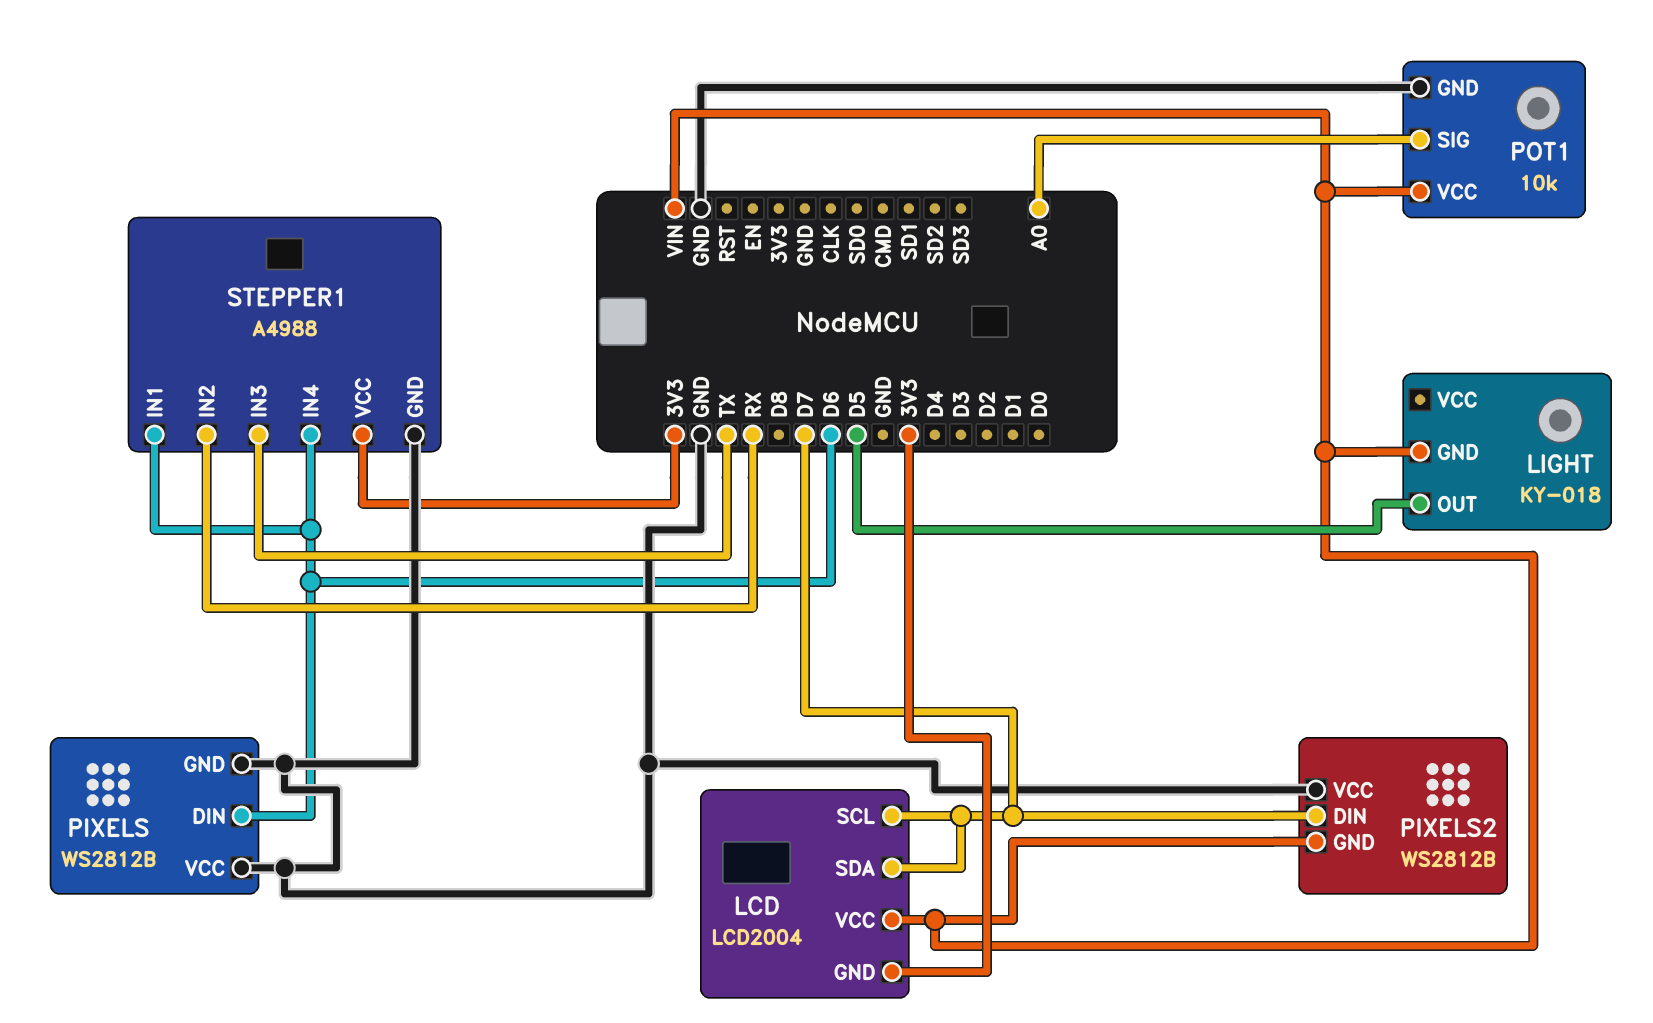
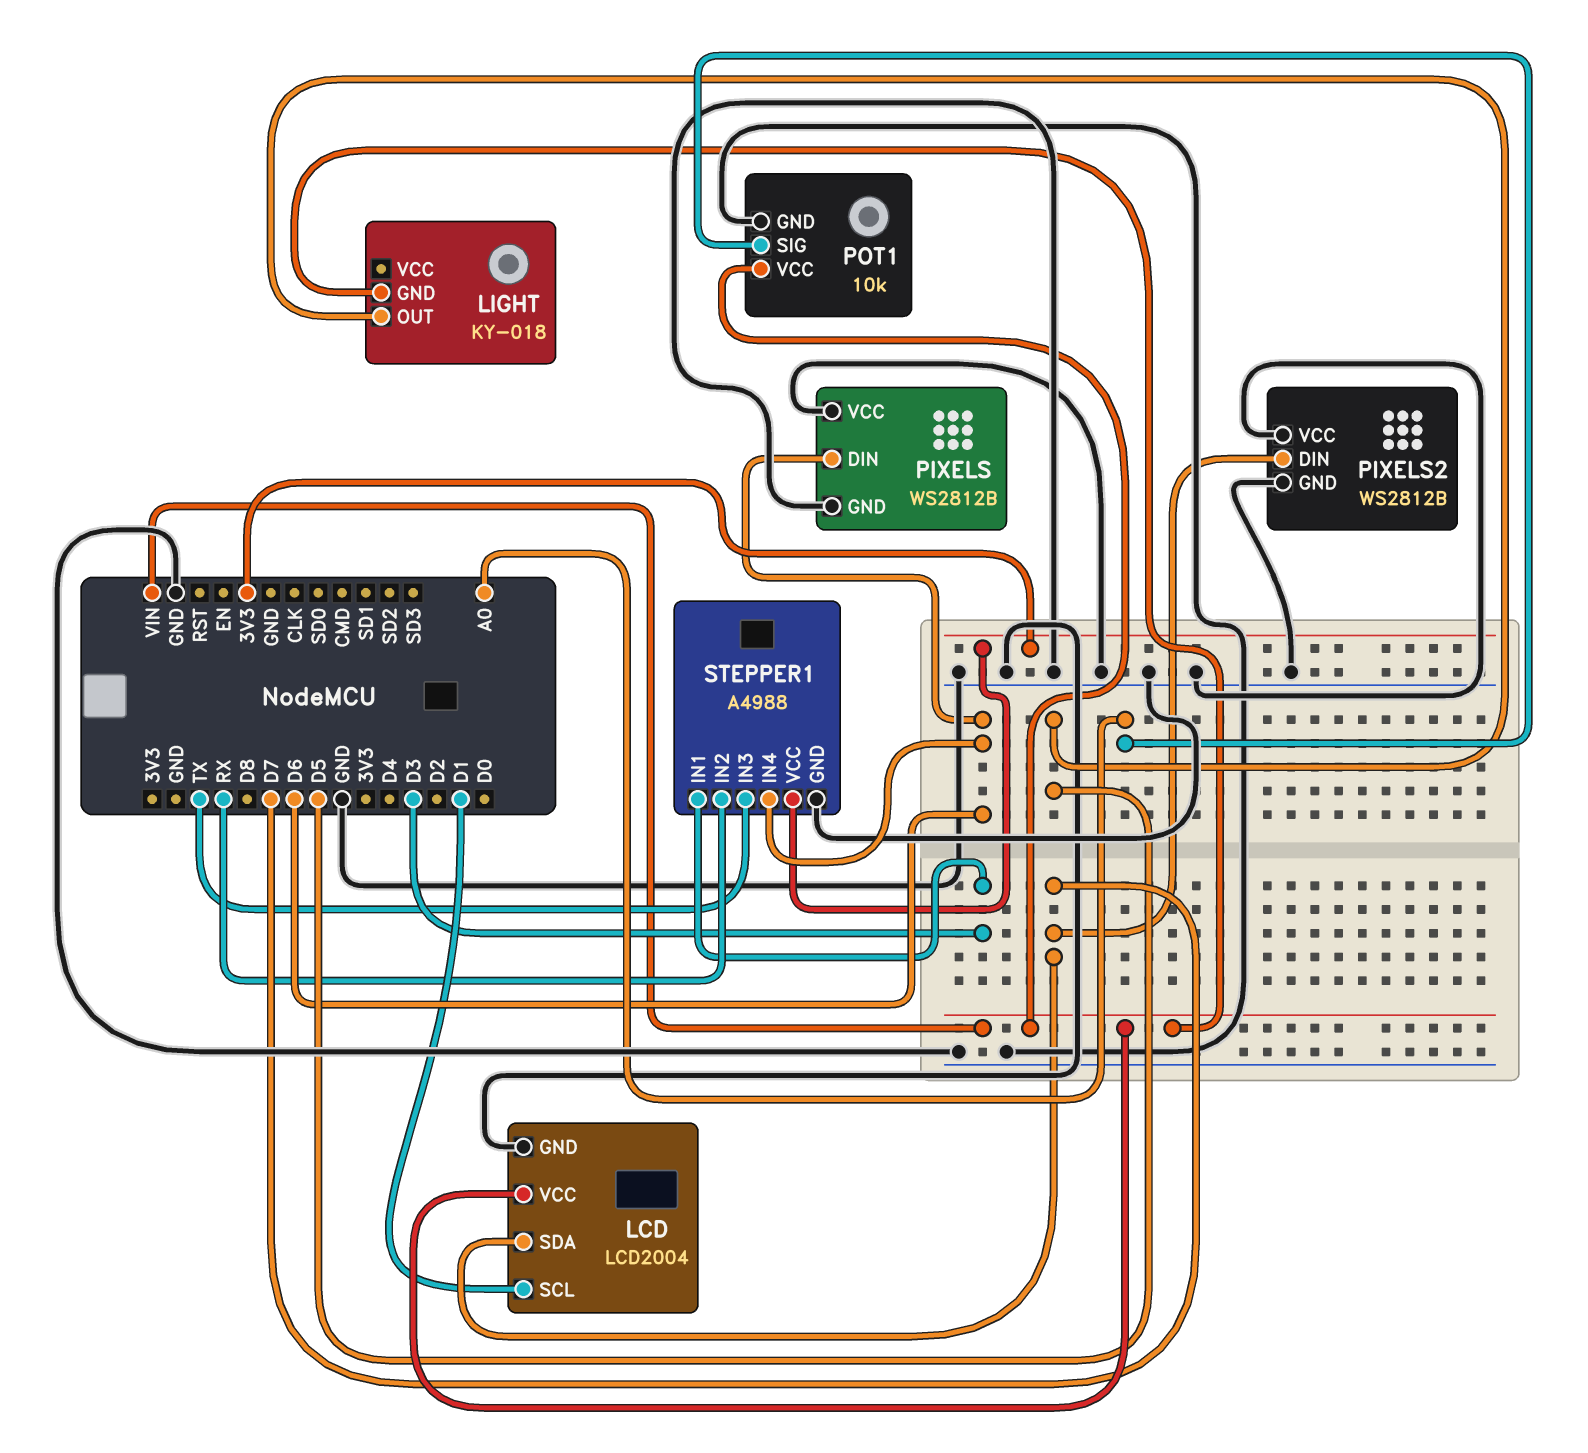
LCD pin GND: 3V3 -> GND
LCD pin SCL: D7 -> D1
PIXELS2 pin GND: VIN -> GND
STEPPER1 pin IN1: D6 -> D3

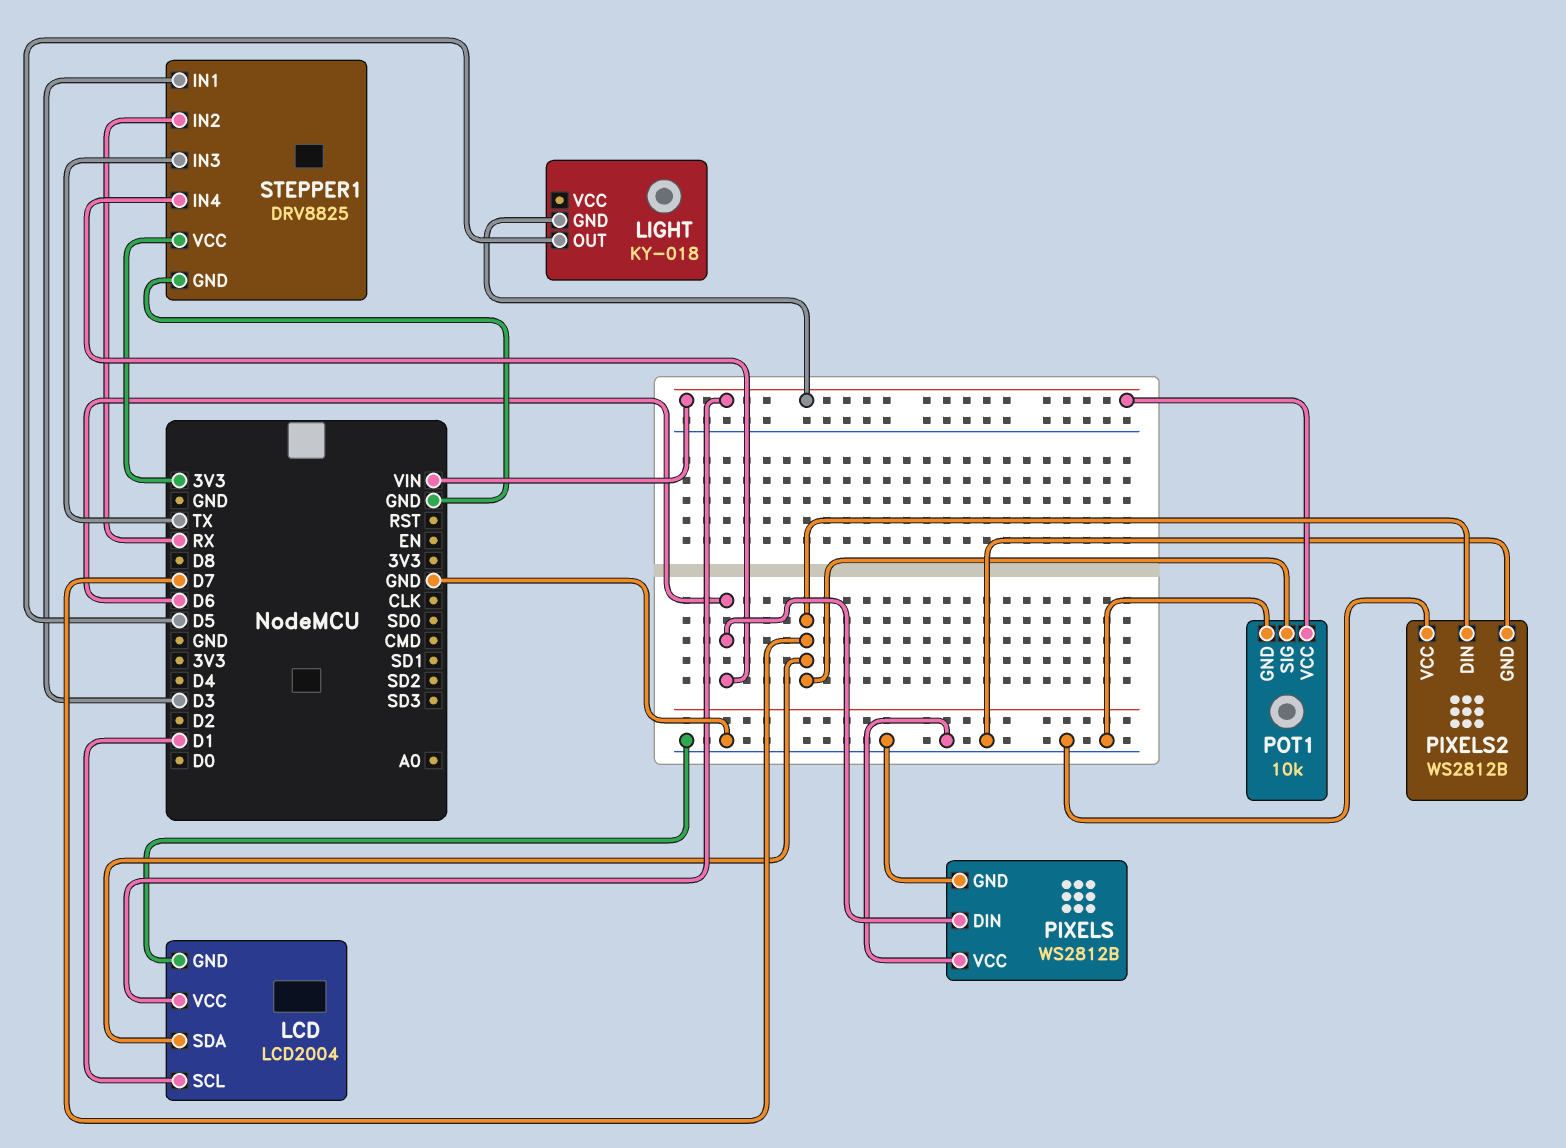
POT1 pin SIG: A0 -> D7
STEPPER1: A4988 -> DRV8825

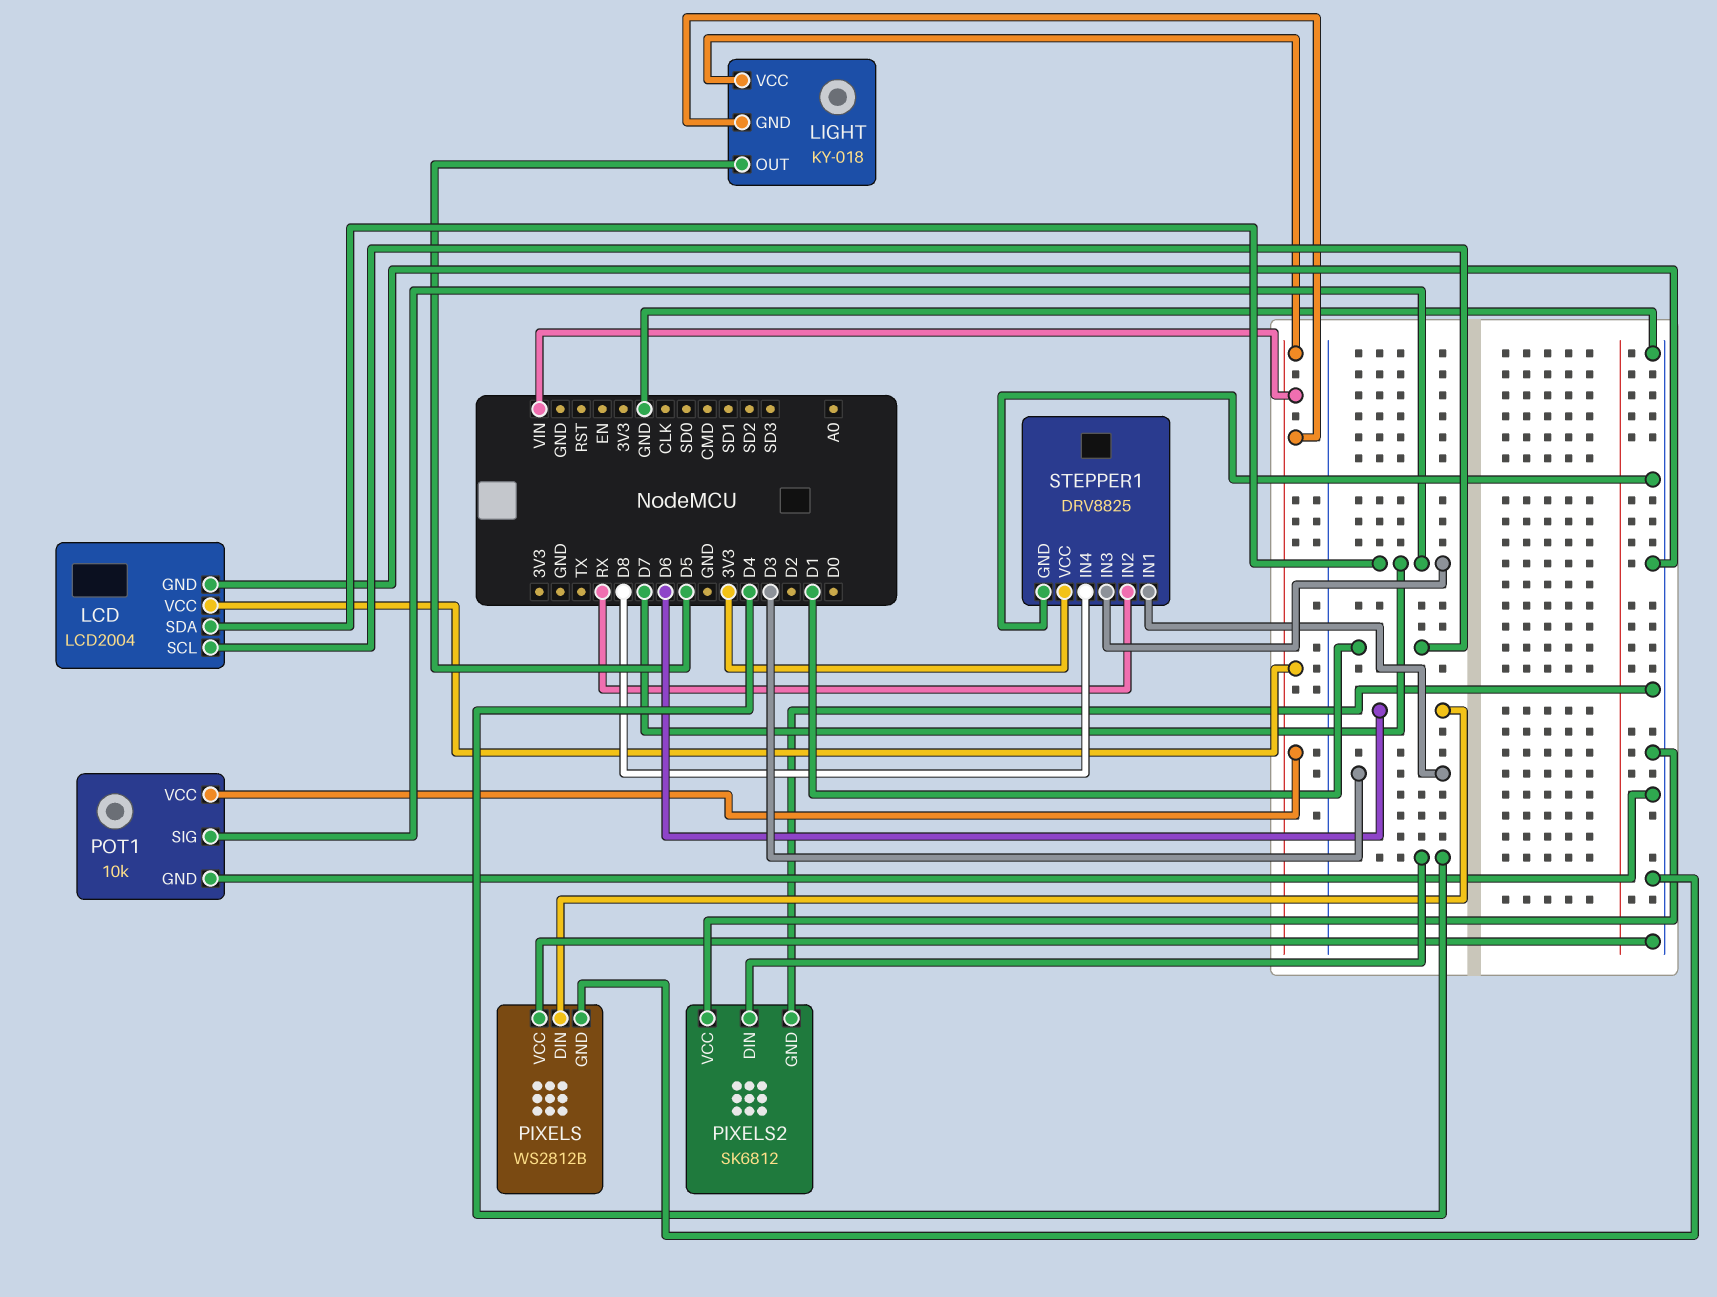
LIGHT pin VCC: none -> VIN
PIXELS2: WS2812B -> SK6812
PIXELS2 pin DIN: D7 -> D4
STEPPER1 pin IN3: TX -> D7
STEPPER1 pin IN4: D6 -> D8

